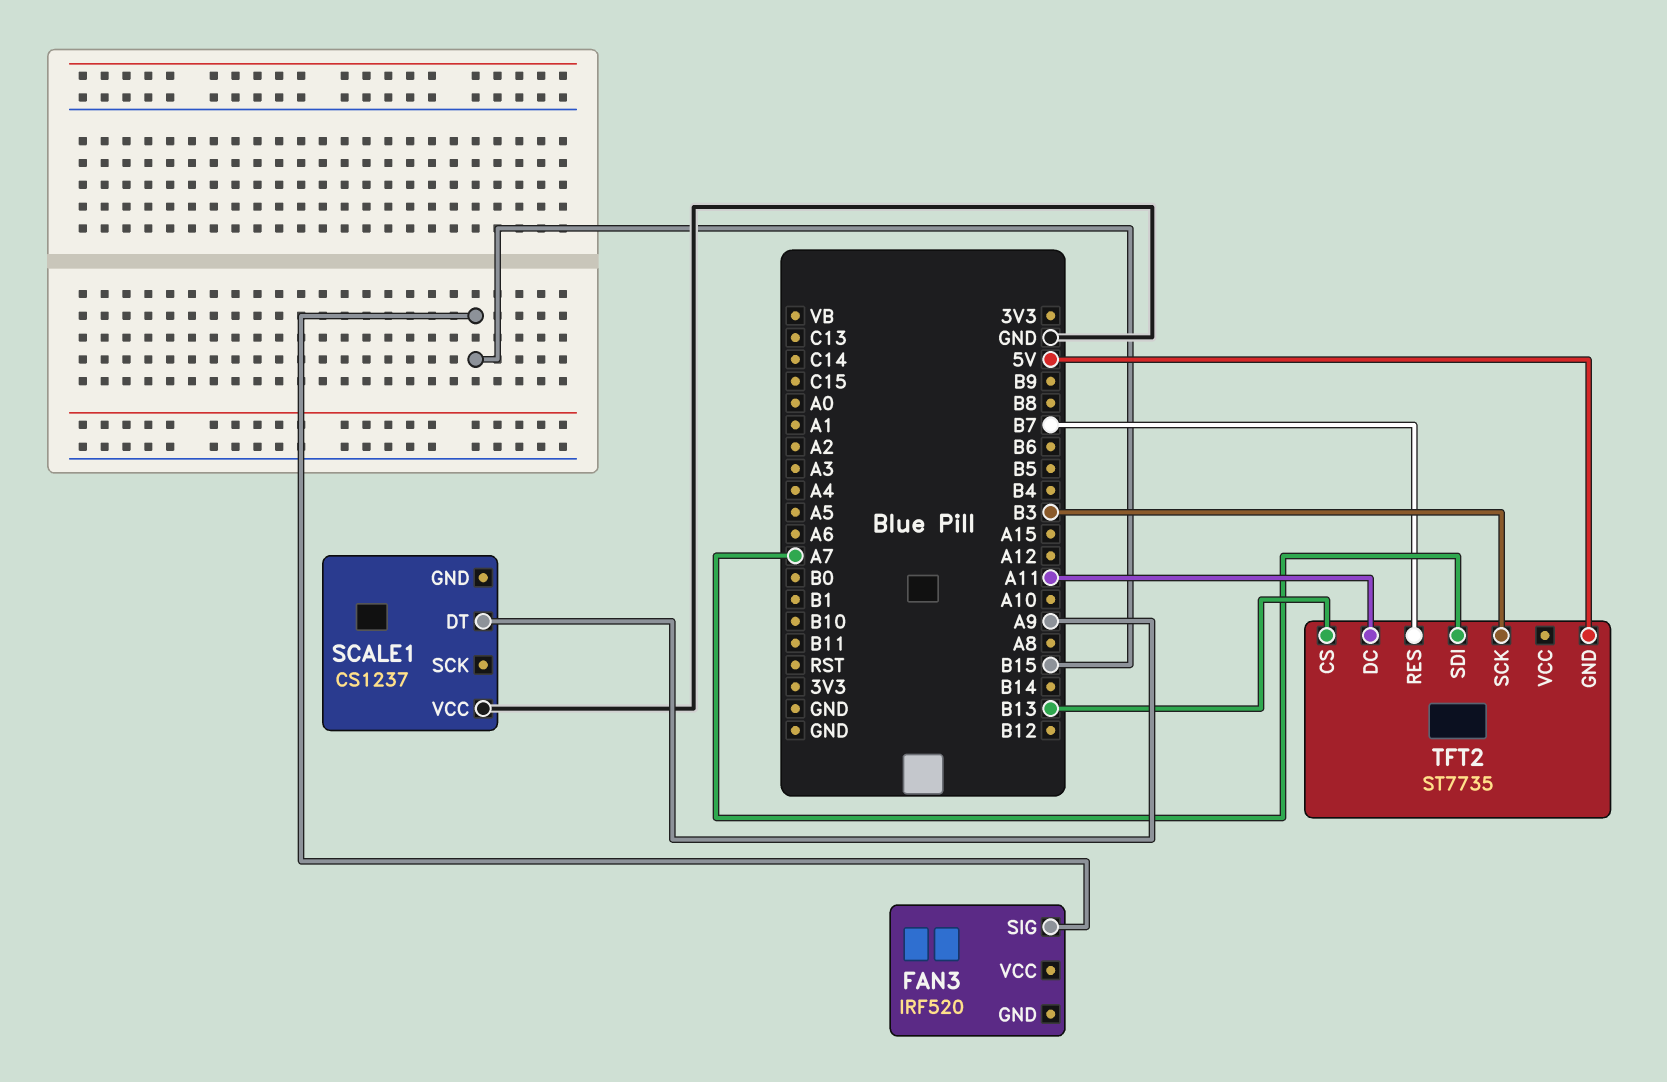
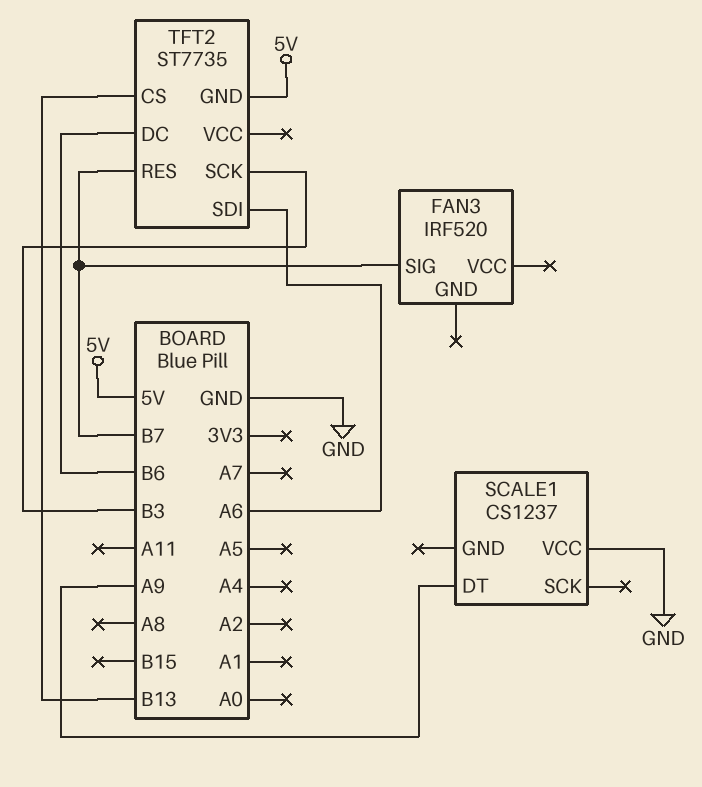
FAN3 pin SIG: B15 -> B7
TFT2 pin DC: A11 -> B6
TFT2 pin SDI: A7 -> A6

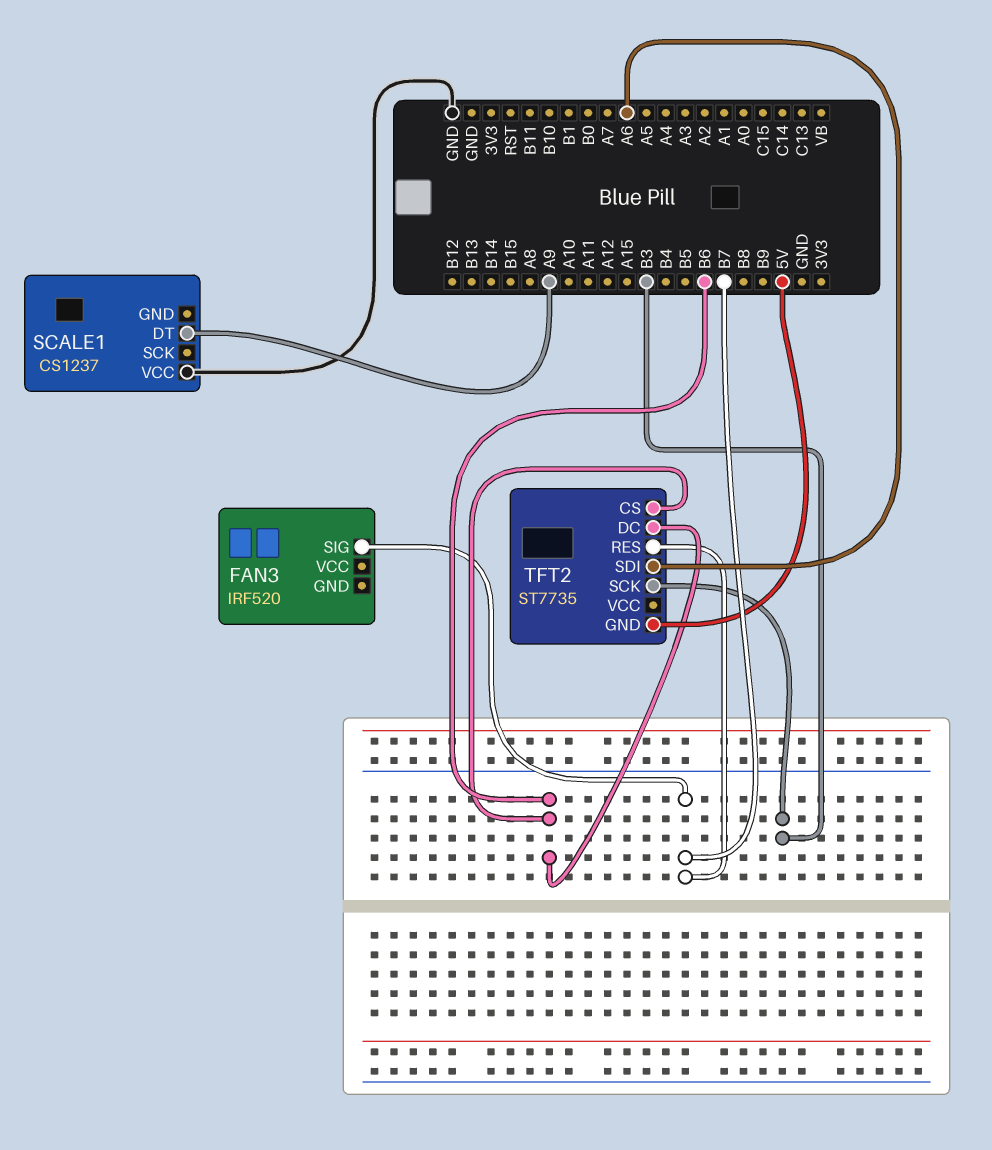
TFT2 pin CS: B13 -> B6

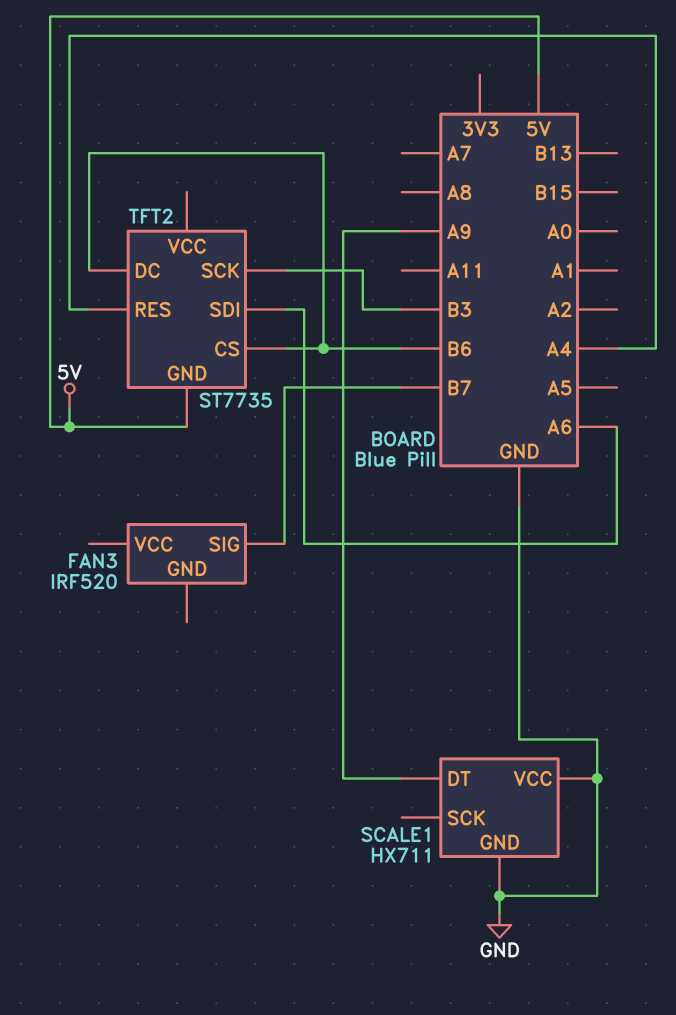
SCALE1: CS1237 -> HX711
SCALE1 pin GND: none -> GND
TFT2 pin RES: B7 -> A4

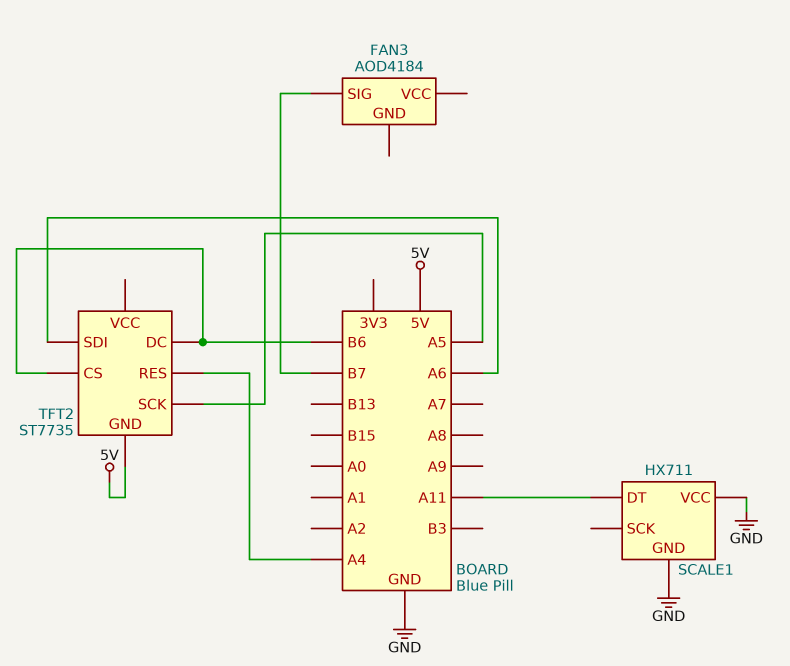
FAN3: IRF520 -> AOD4184
SCALE1 pin DT: A9 -> A11
TFT2 pin SCK: B3 -> A5

